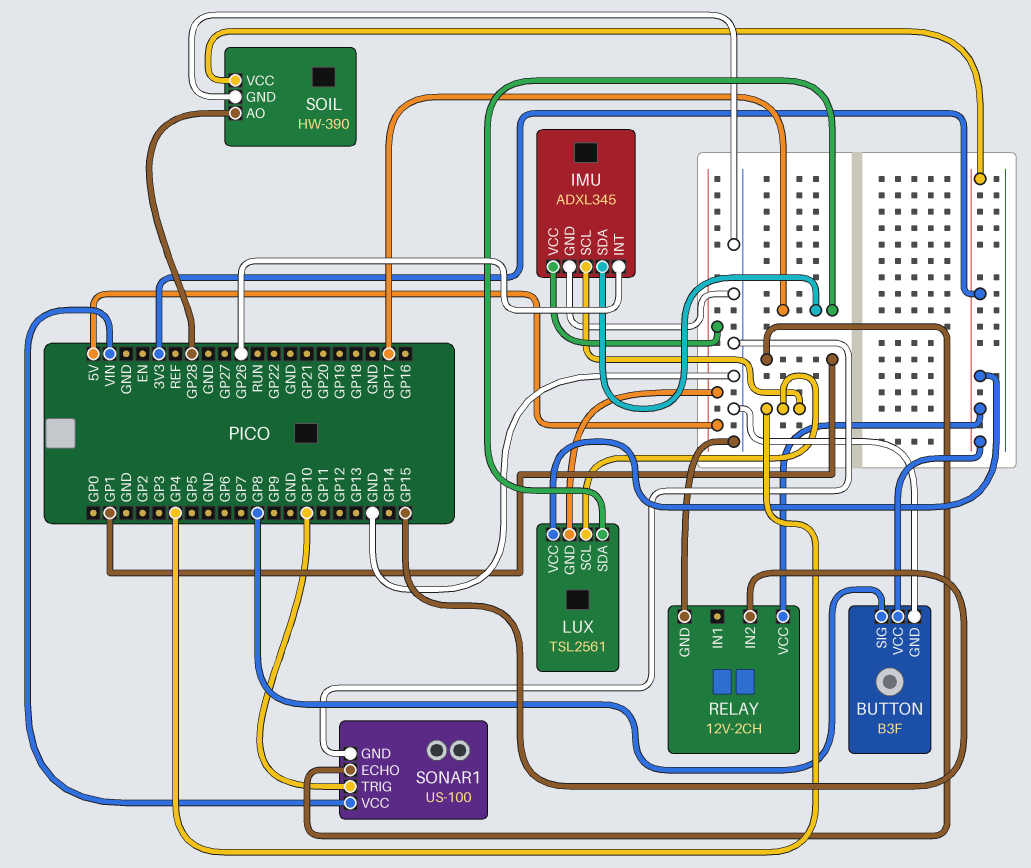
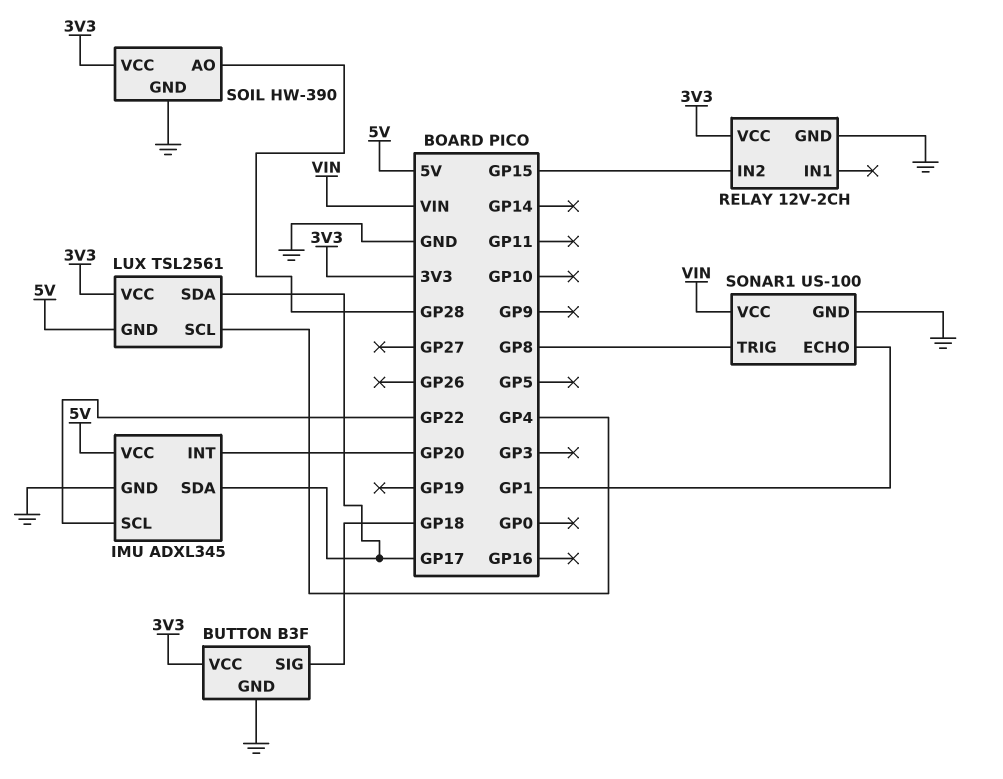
BUTTON pin SIG: GP8 -> GP18
IMU pin INT: GP26 -> GP20
IMU pin SCL: GP4 -> GP22
SONAR1 pin TRIG: GP10 -> GP8

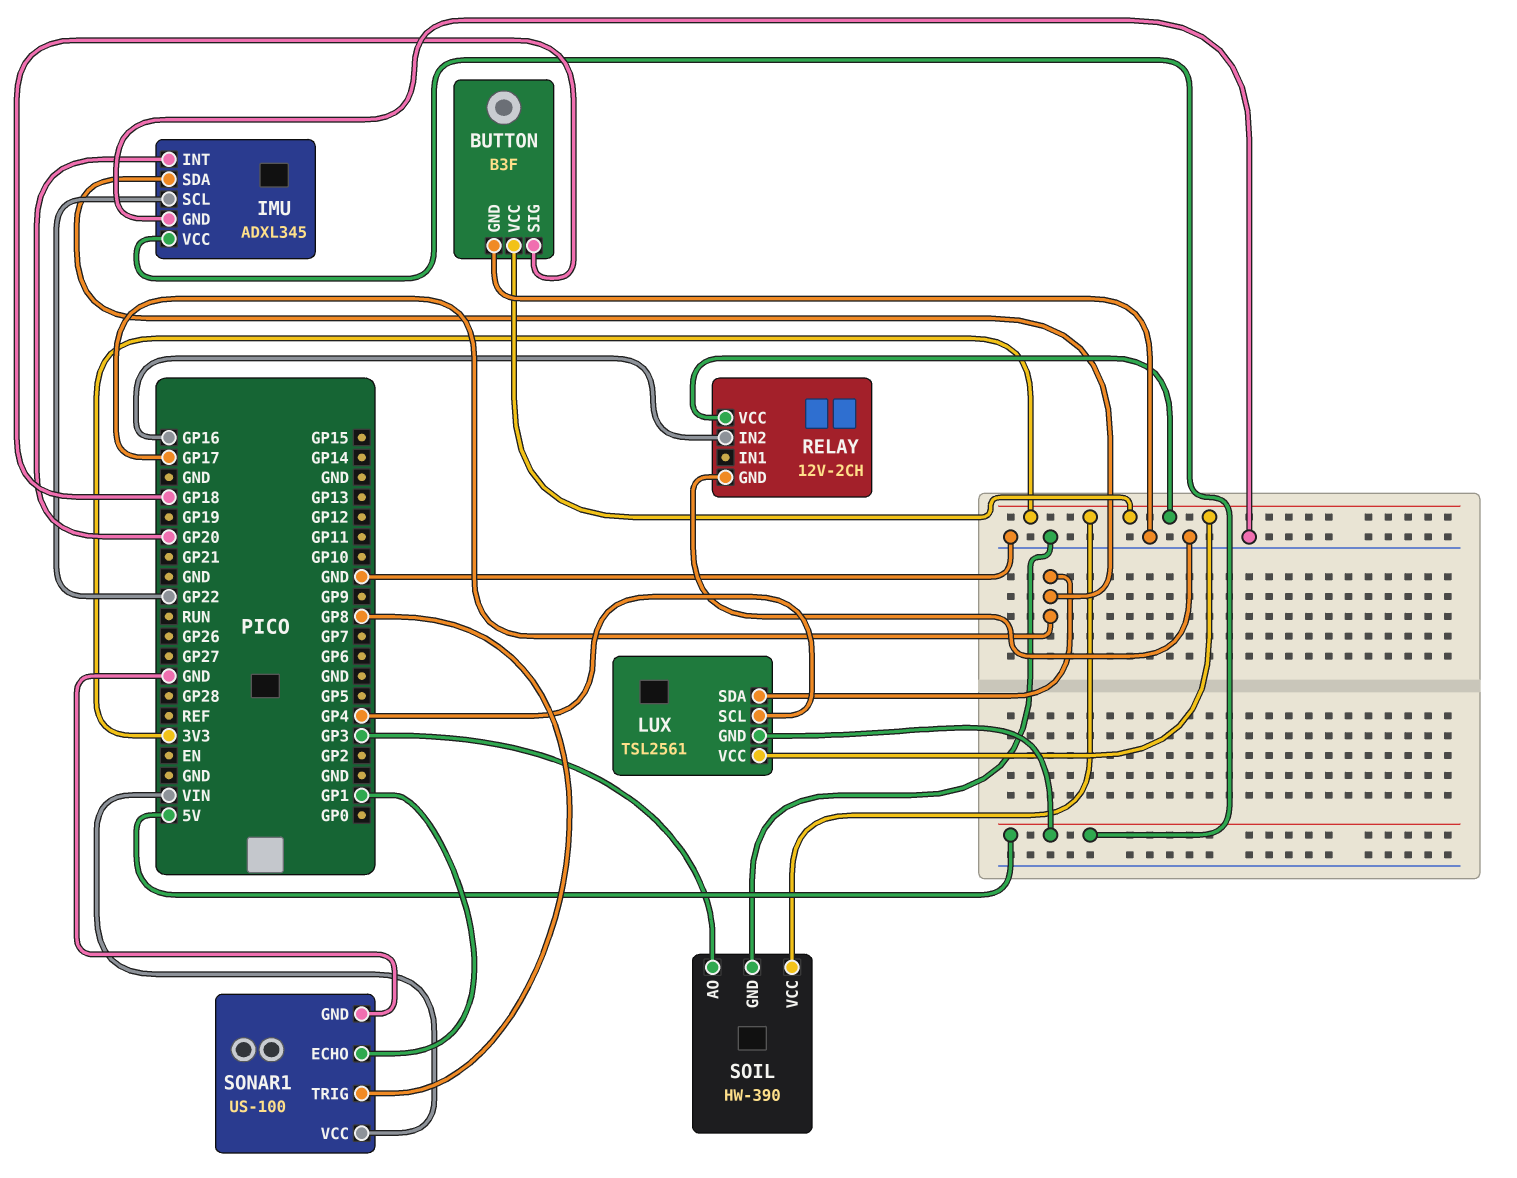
RELAY pin IN2: GP15 -> GP16
SOIL pin AO: GP28 -> GP3

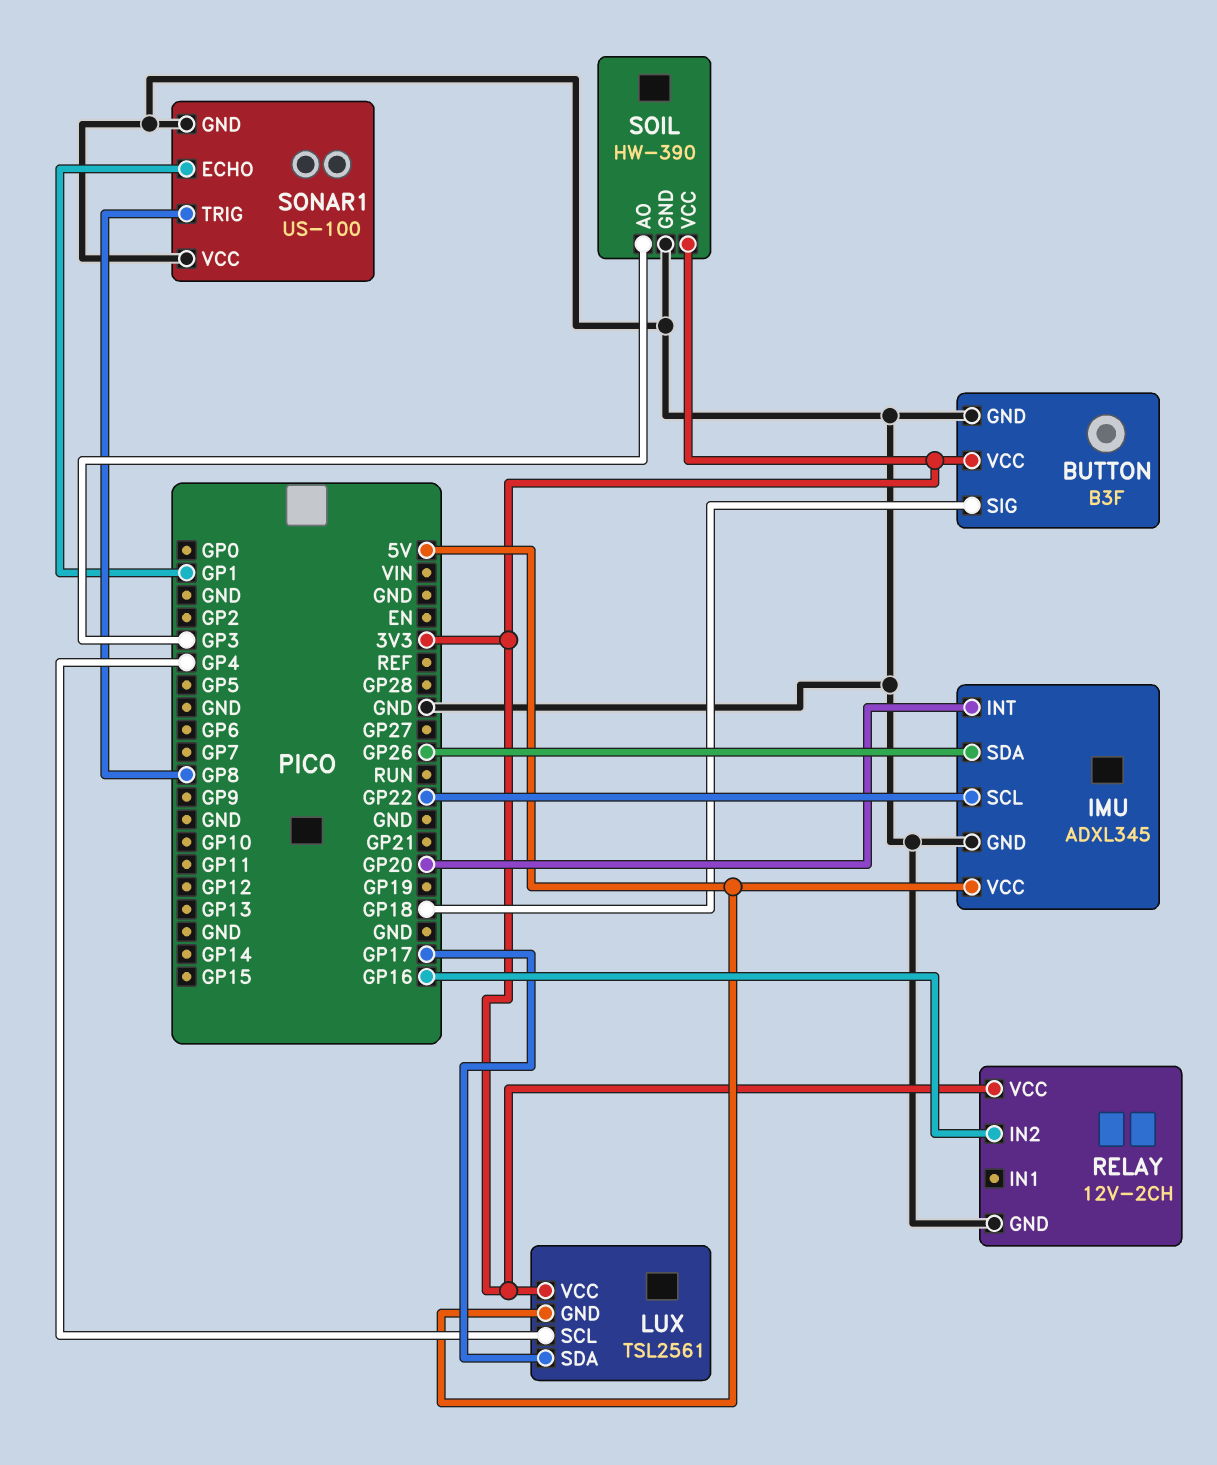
IMU pin SDA: GP17 -> GP26
SONAR1 pin VCC: VIN -> GND

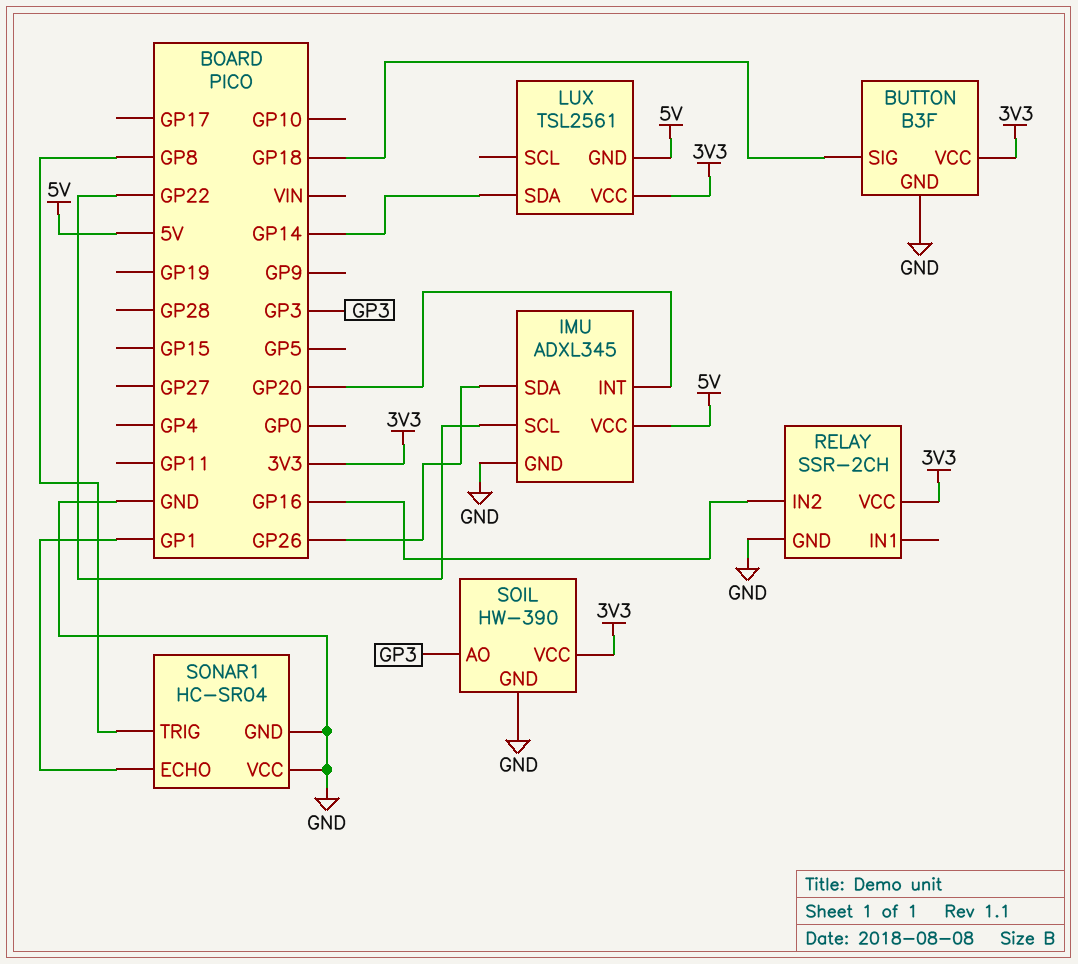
LUX pin SCL: GP4 -> none
LUX pin SDA: GP17 -> GP14
RELAY: 12V-2CH -> SSR-2CH
SONAR1: US-100 -> HC-SR04

